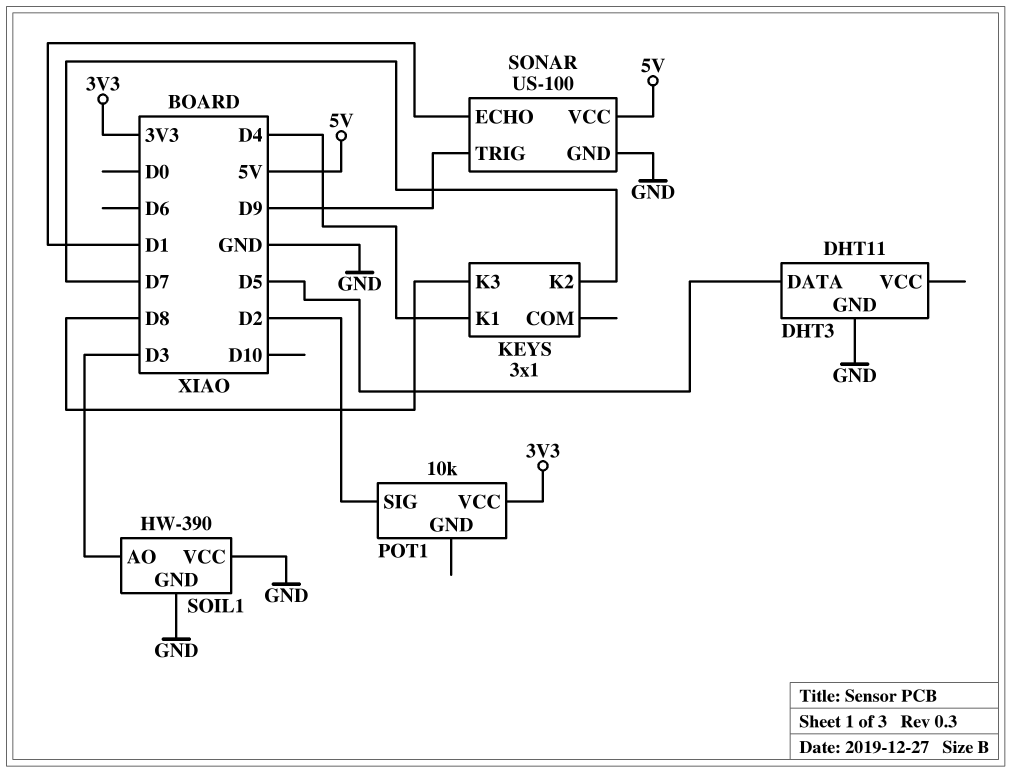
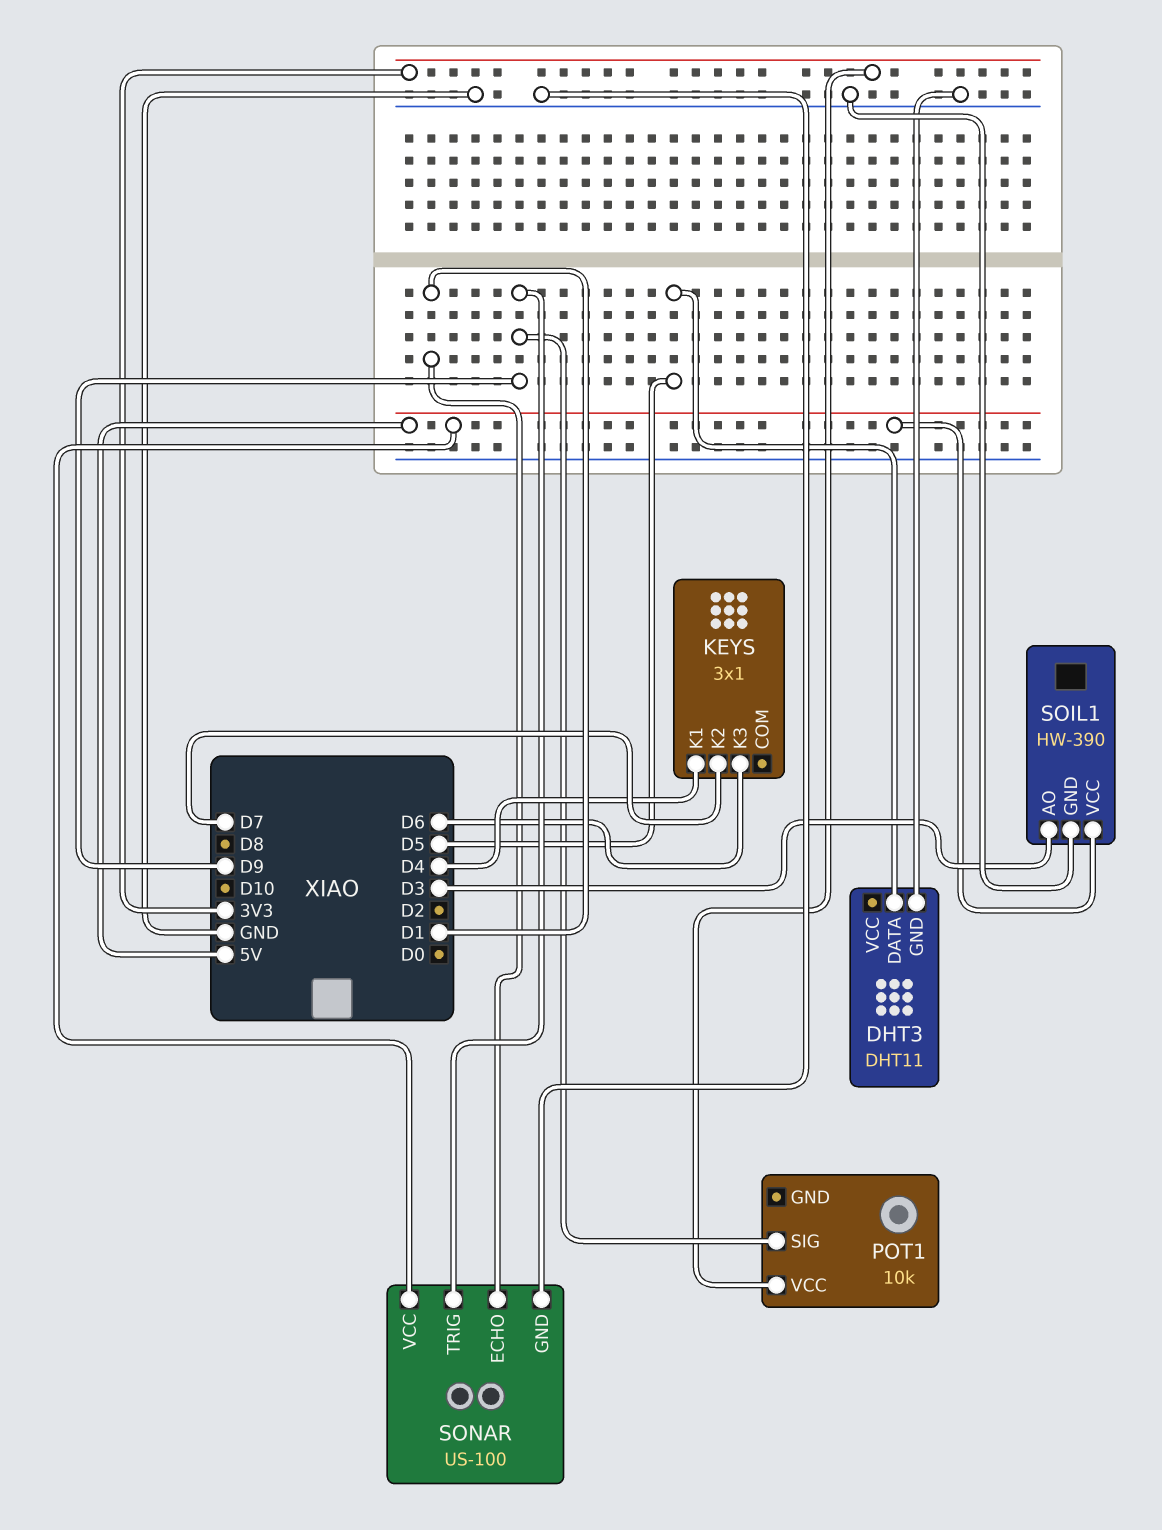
KEYS pin K3: D8 -> D6
POT1 pin SIG: D2 -> D9
SOIL1 pin VCC: GND -> 5V

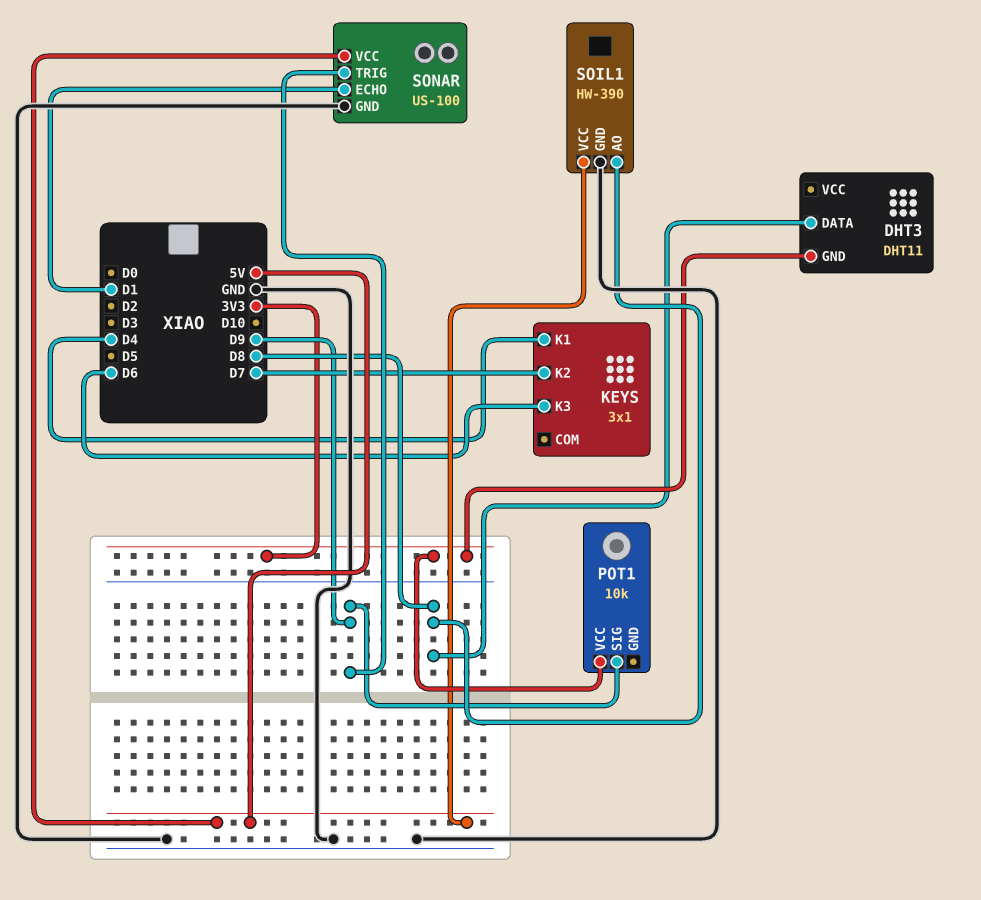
DHT3 pin DATA: D5 -> D8
DHT3 pin GND: GND -> 3V3
SOIL1 pin AO: D3 -> D8

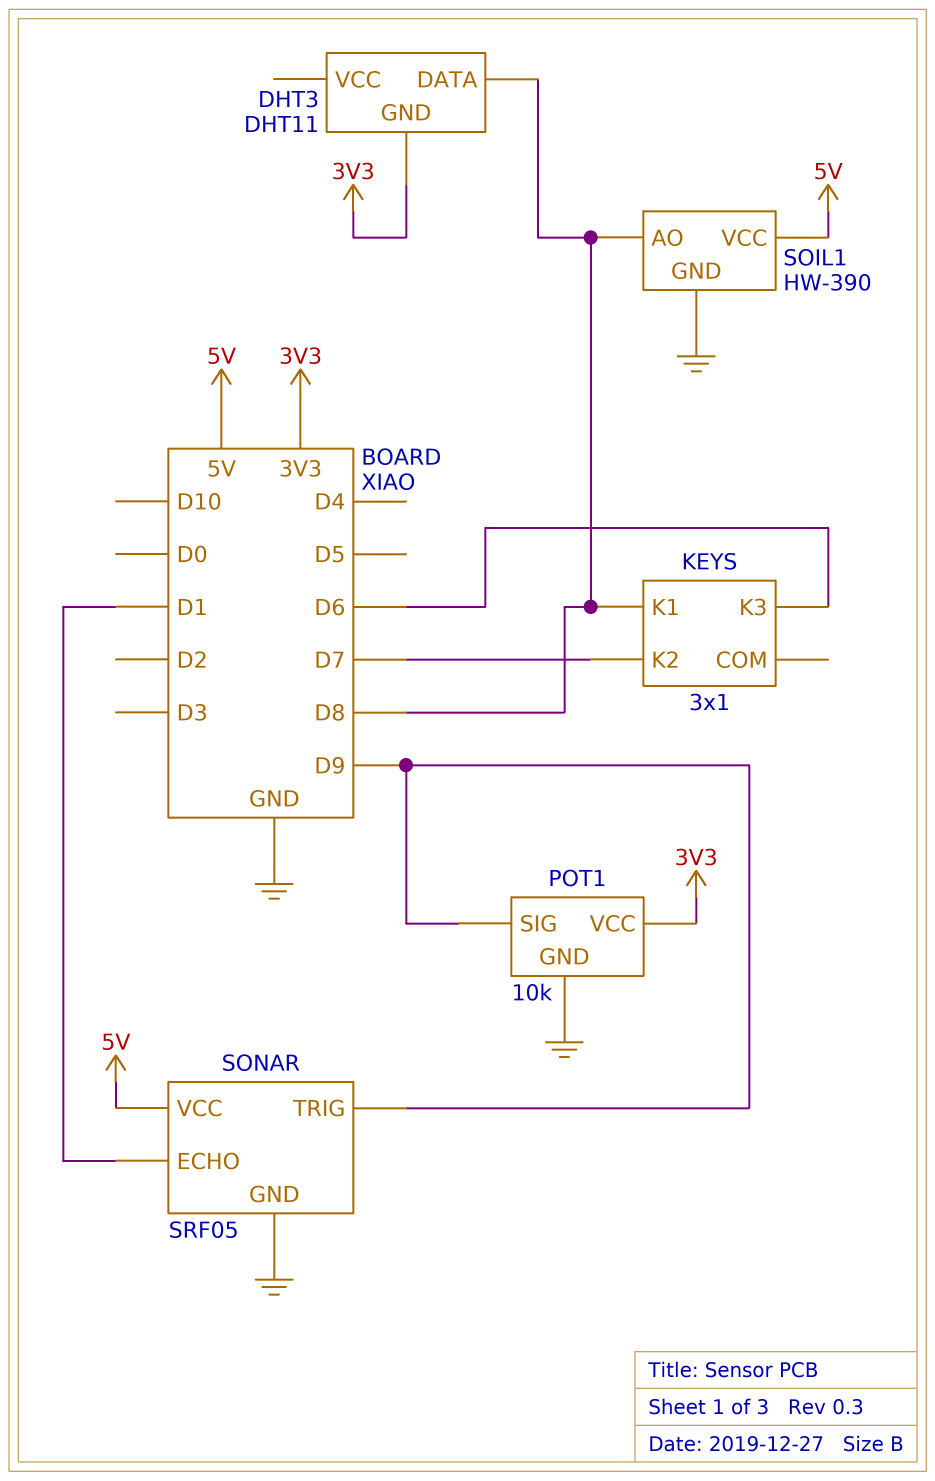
KEYS pin K1: D4 -> D8
POT1 pin GND: none -> GND
SONAR: US-100 -> SRF05

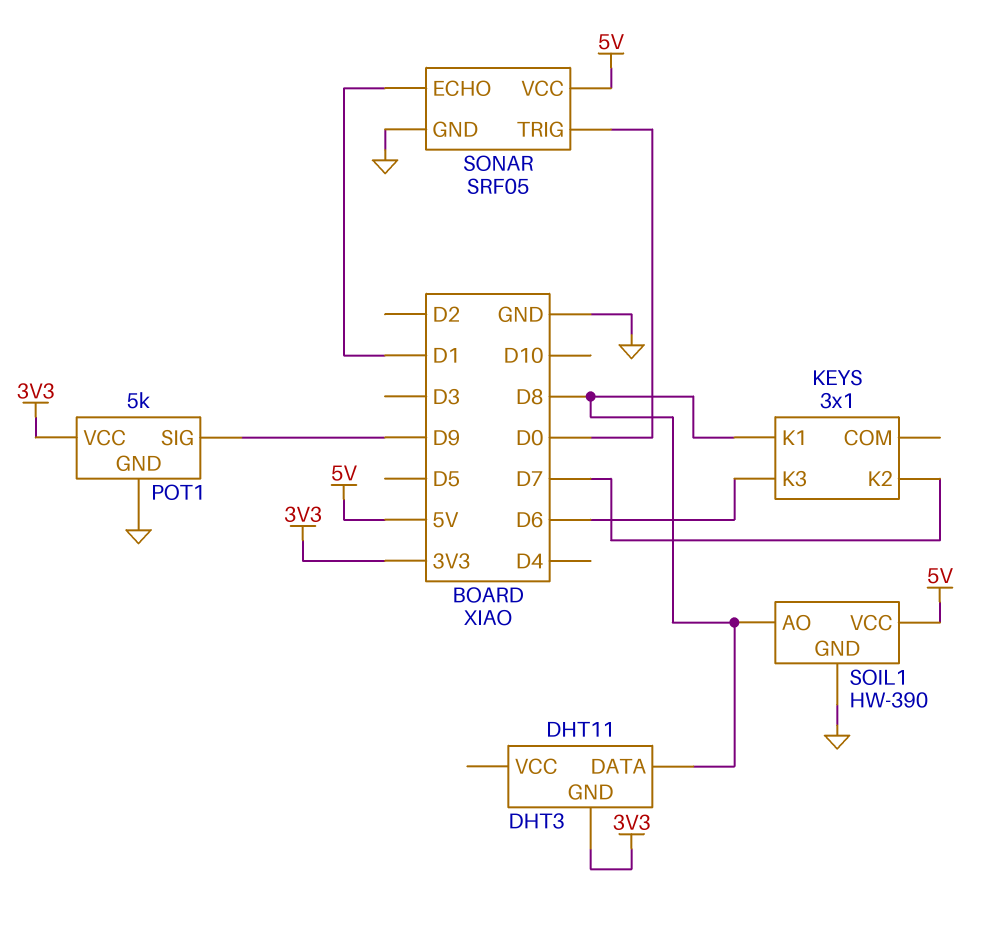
POT1: 10k -> 5k
SONAR pin TRIG: D9 -> D0

